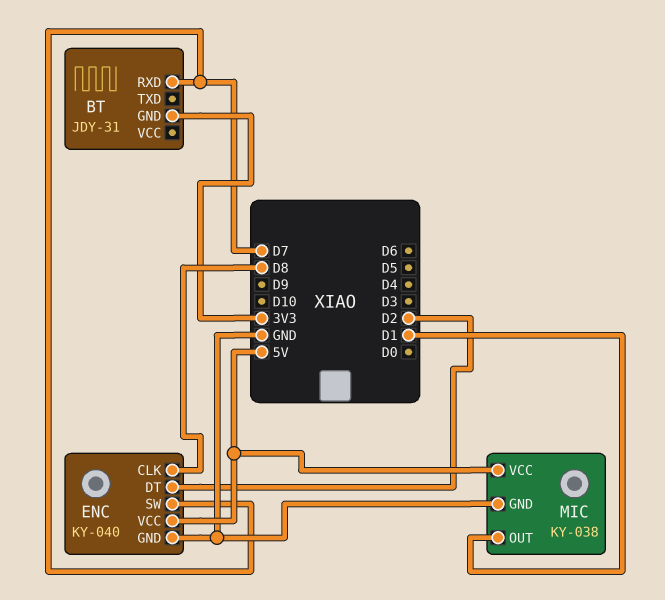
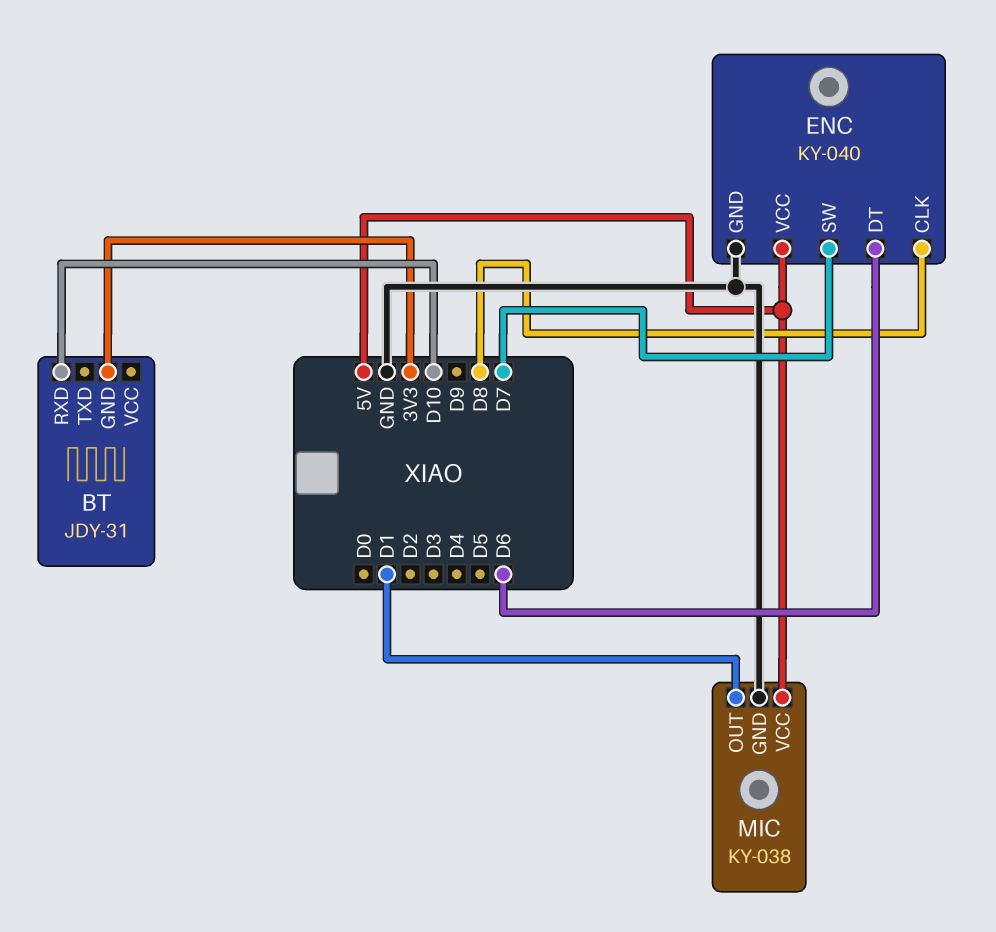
BT pin RXD: D7 -> D10
ENC pin DT: D2 -> D6

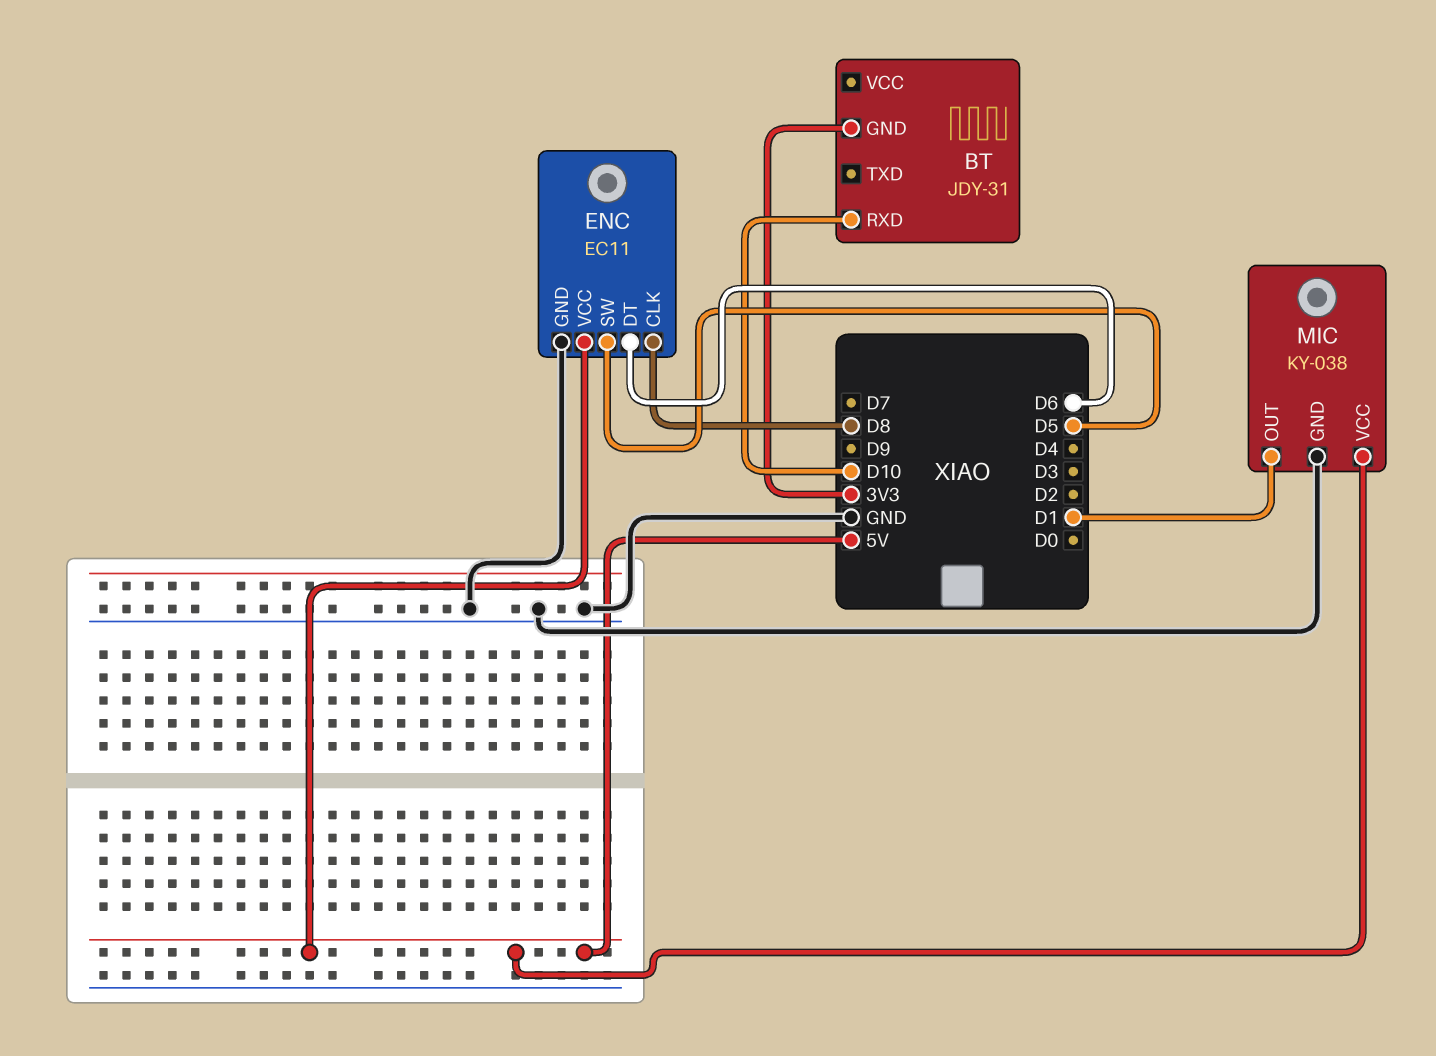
ENC: KY-040 -> EC11
ENC pin SW: D7 -> D5

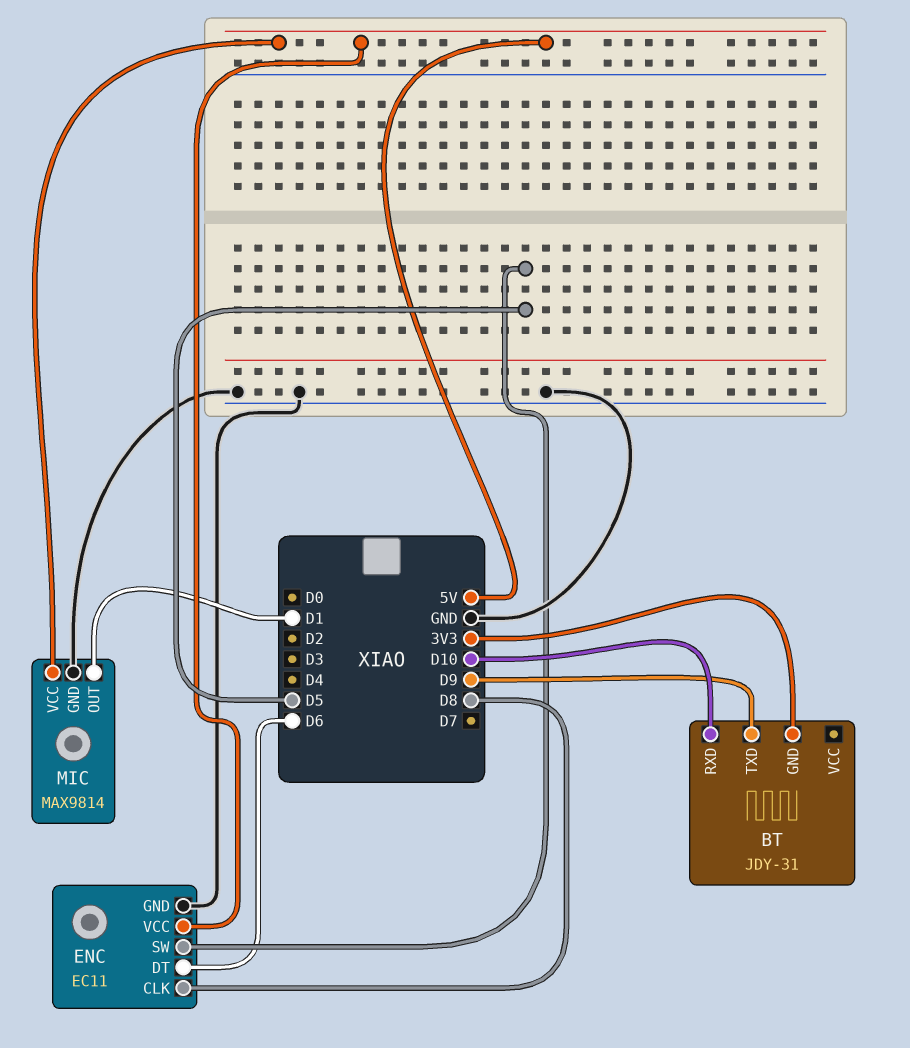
BT pin TXD: none -> D9
MIC: KY-038 -> MAX9814

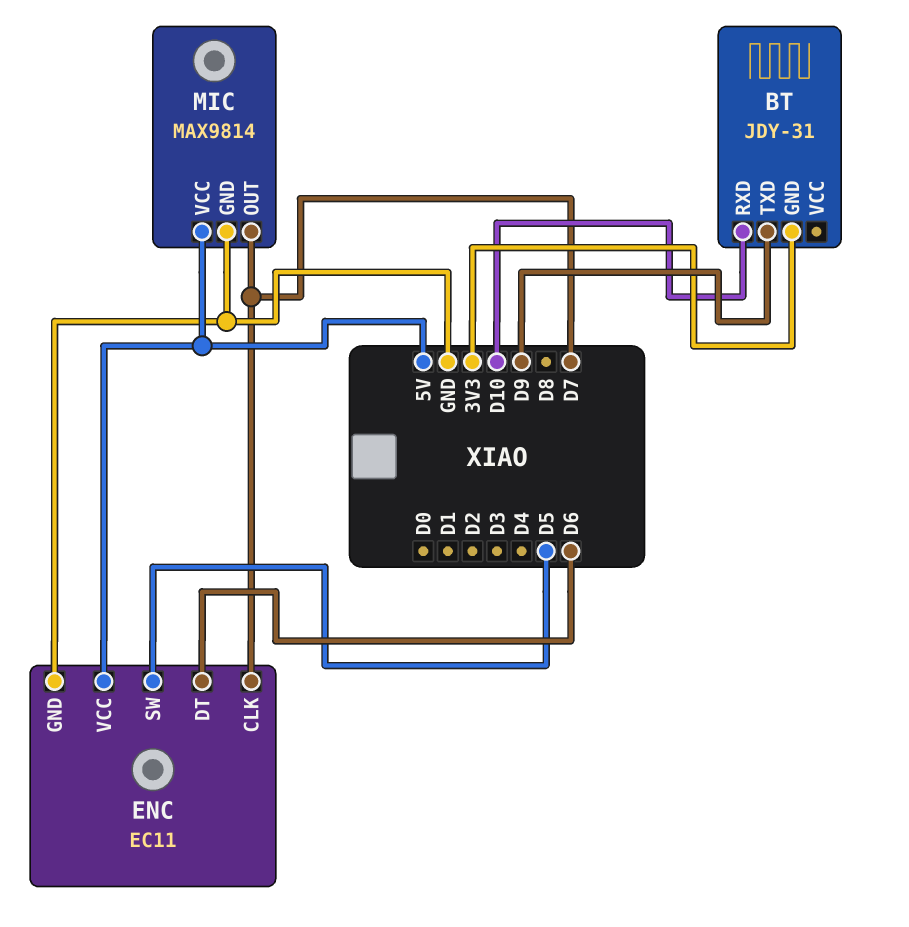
ENC pin CLK: D8 -> D7
MIC pin OUT: D1 -> D7

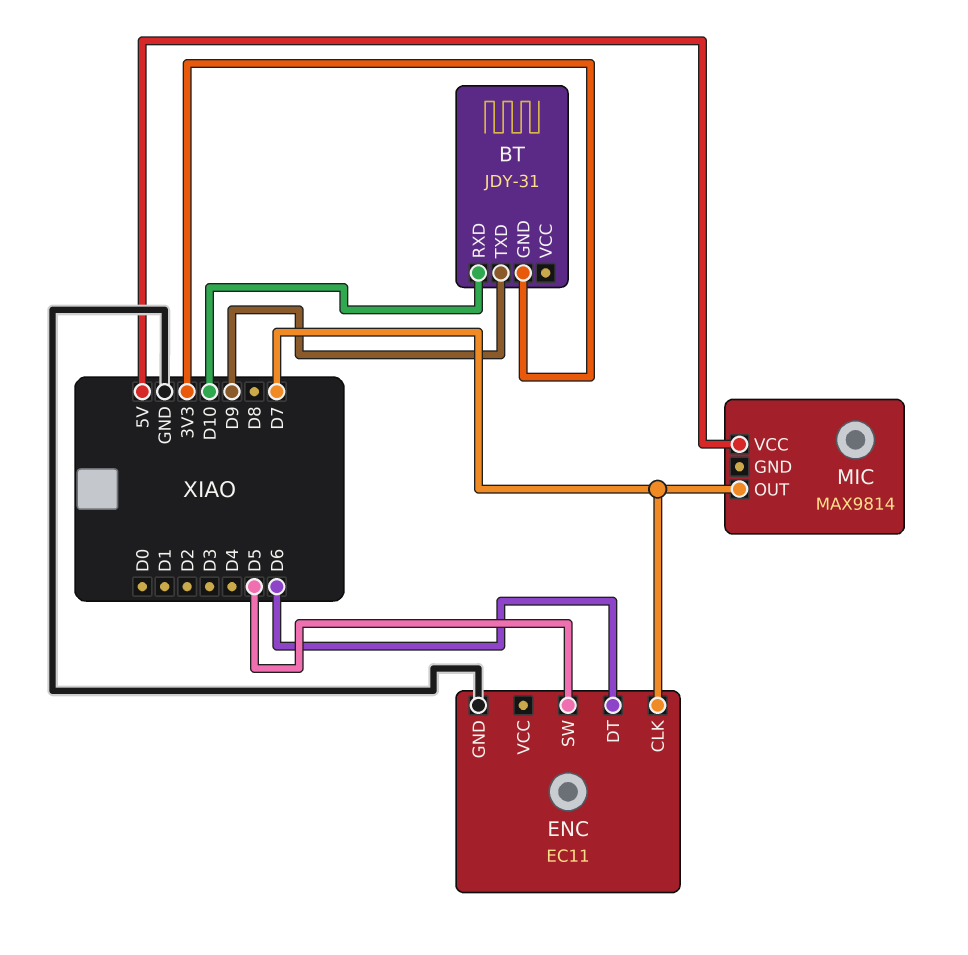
ENC pin VCC: 5V -> none
MIC pin GND: GND -> none

